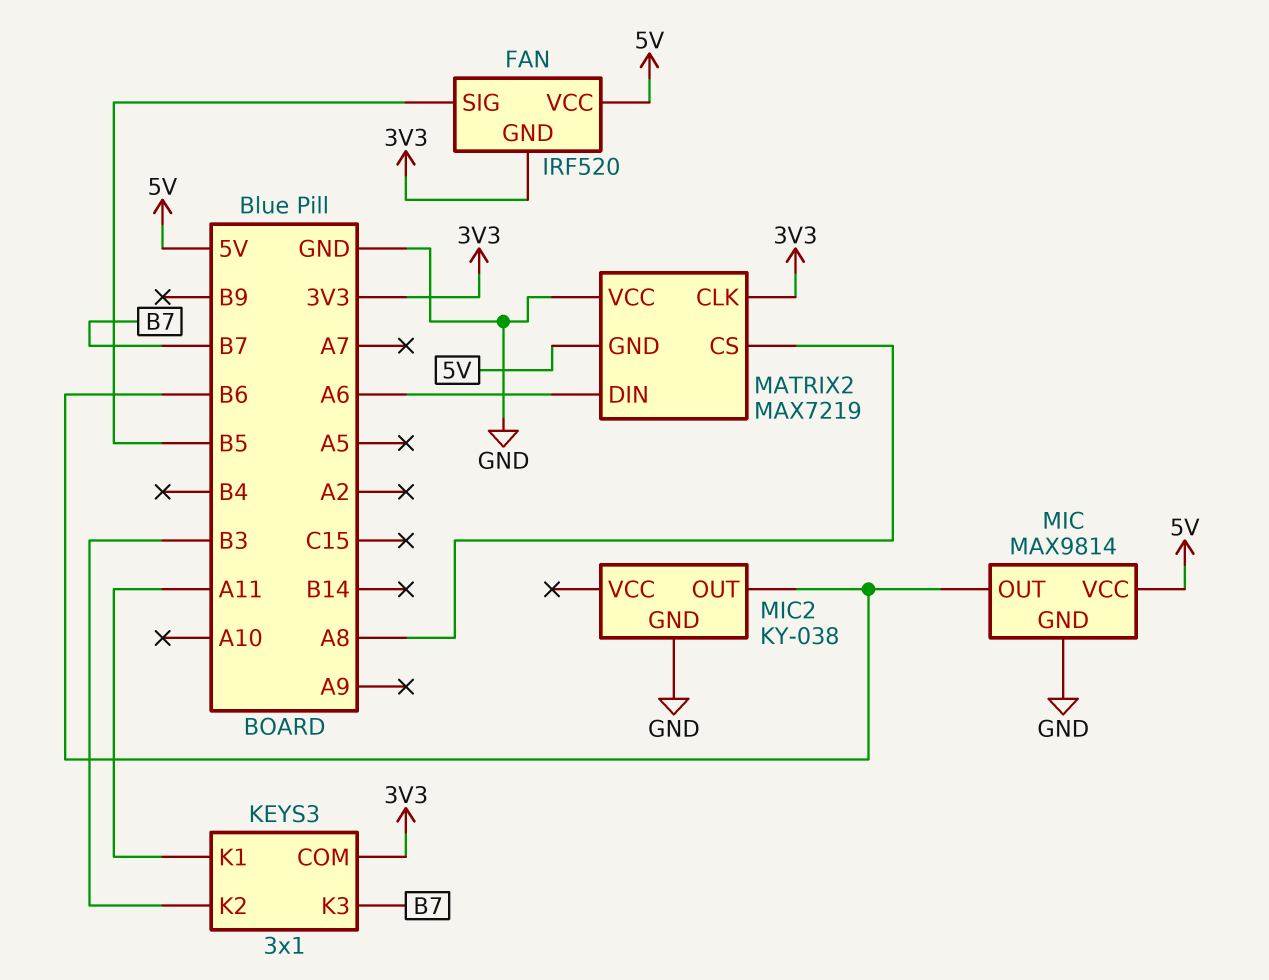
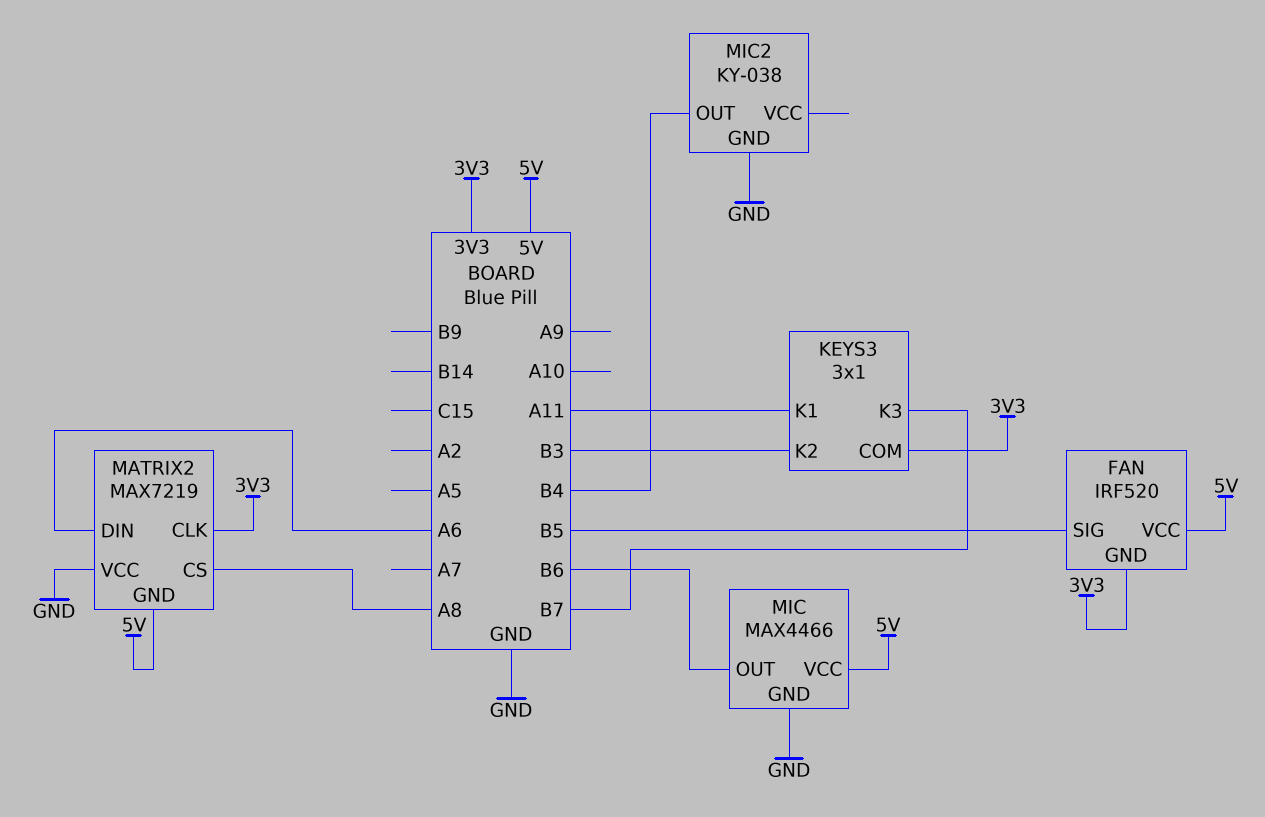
MIC: MAX9814 -> MAX4466
MIC2 pin OUT: B6 -> B4

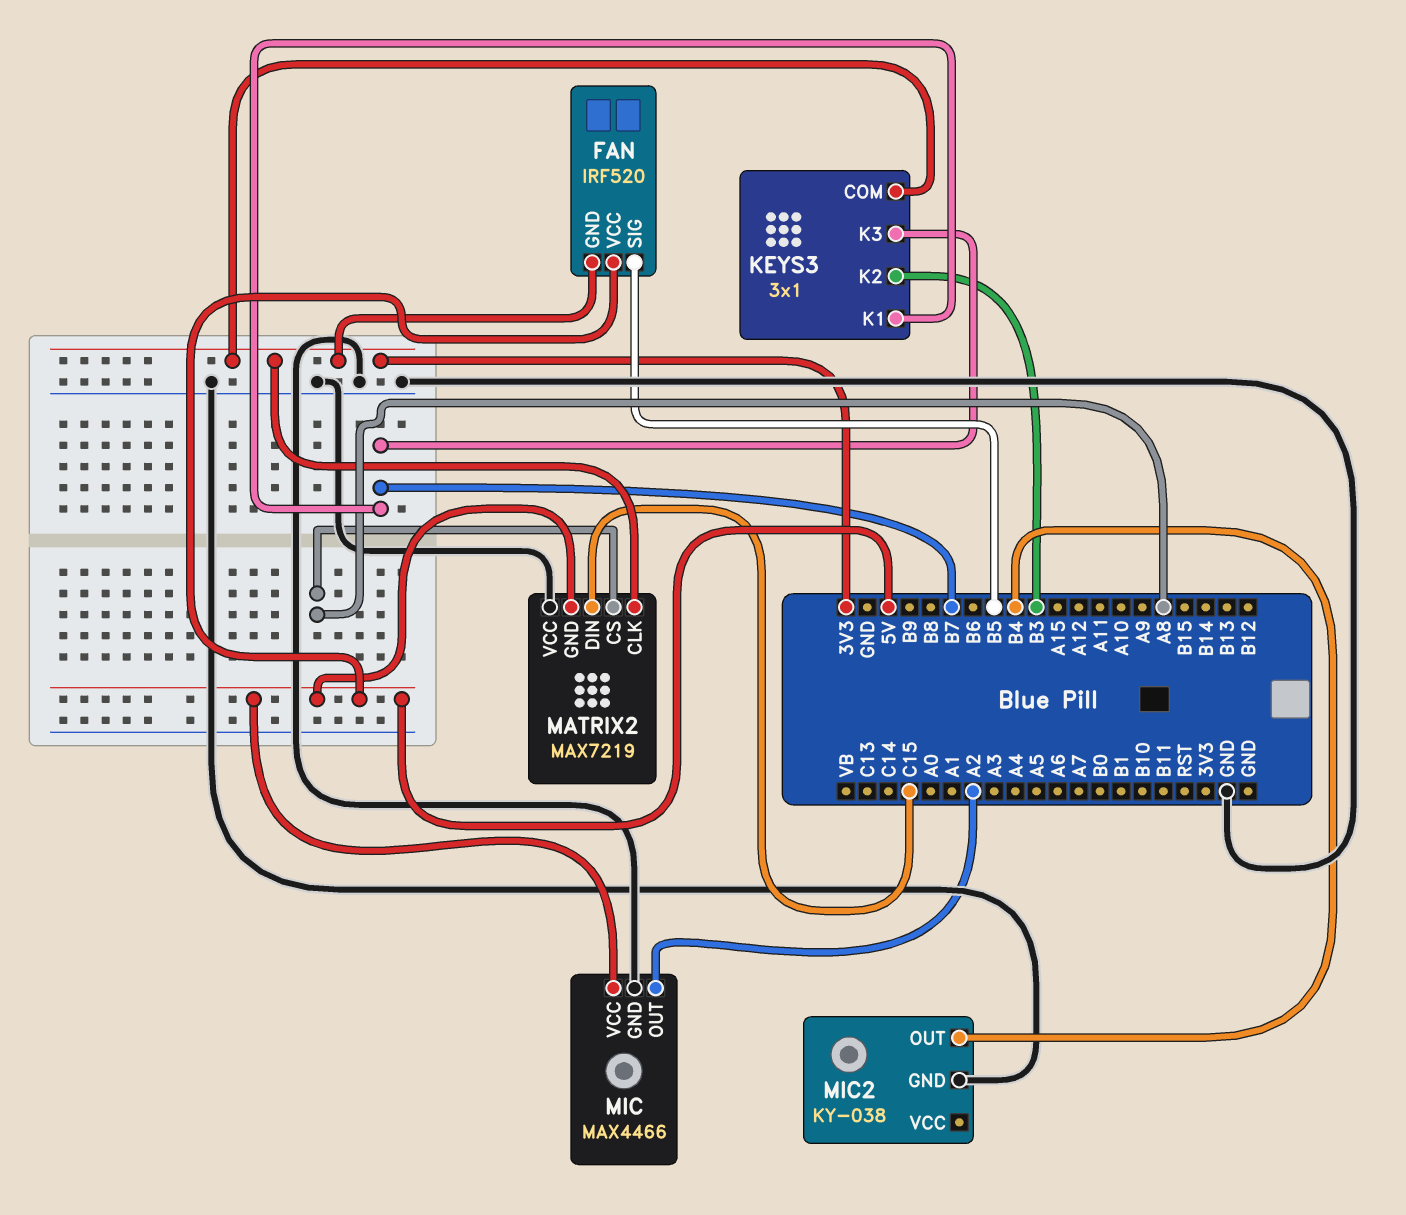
KEYS3 pin K1: A11 -> B7
MATRIX2 pin DIN: A6 -> C15
MIC pin OUT: B6 -> A2

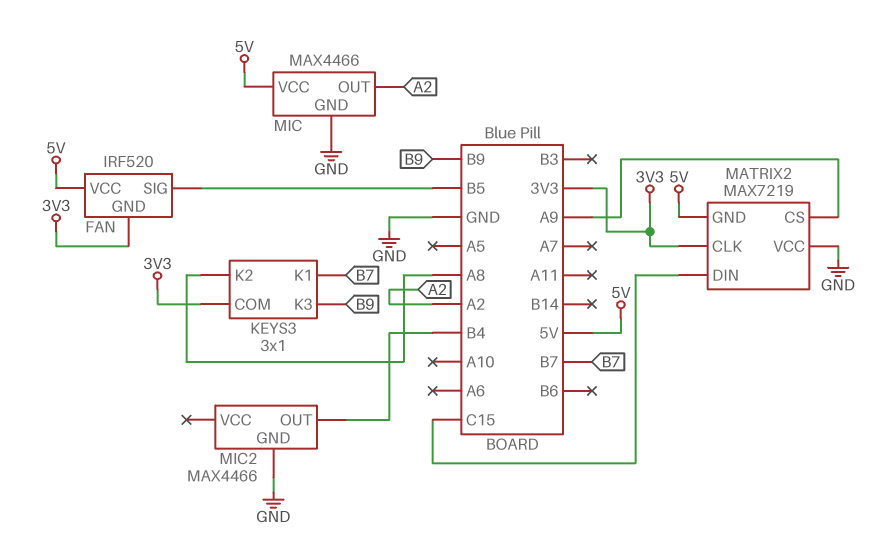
KEYS3 pin K2: B3 -> A8
KEYS3 pin K3: B7 -> B9
MATRIX2 pin CS: A8 -> A9
MIC2: KY-038 -> MAX4466

